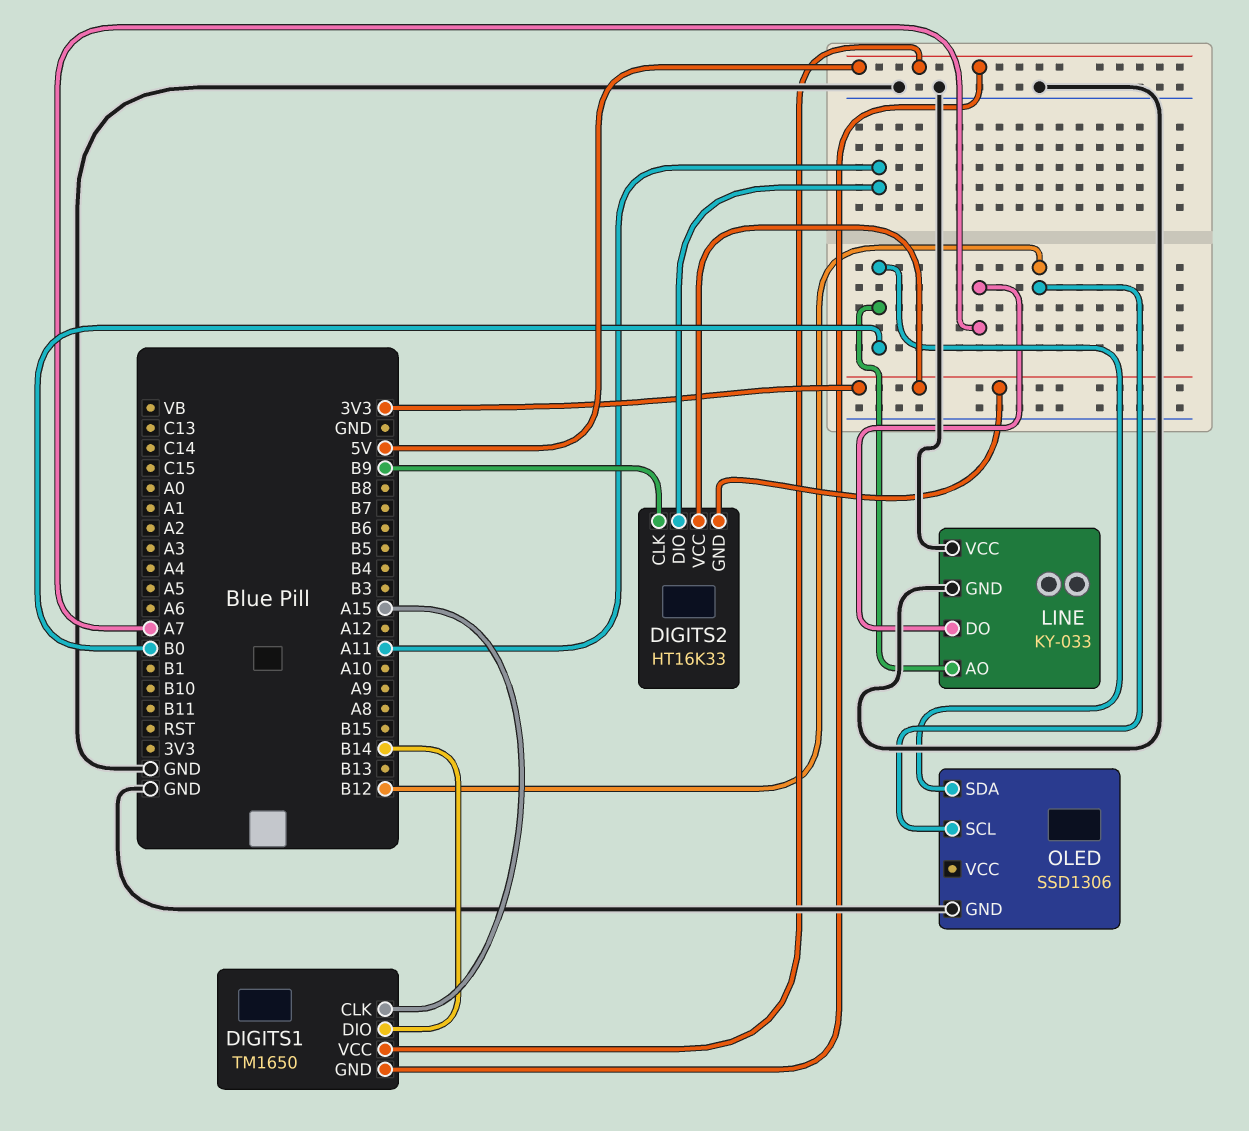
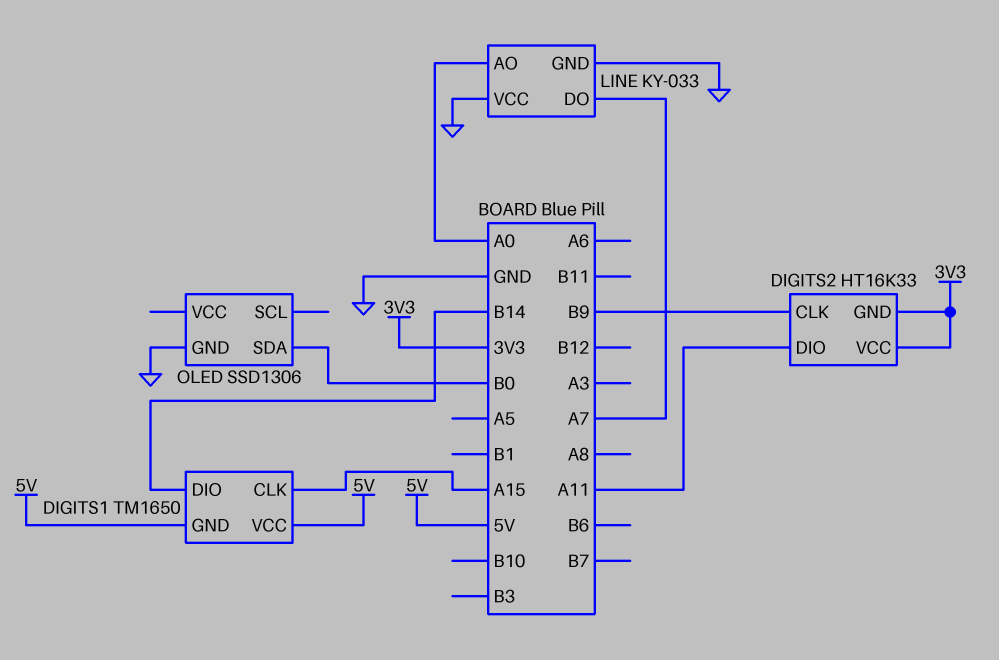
LINE pin AO: B0 -> A0
OLED pin SCL: B12 -> none

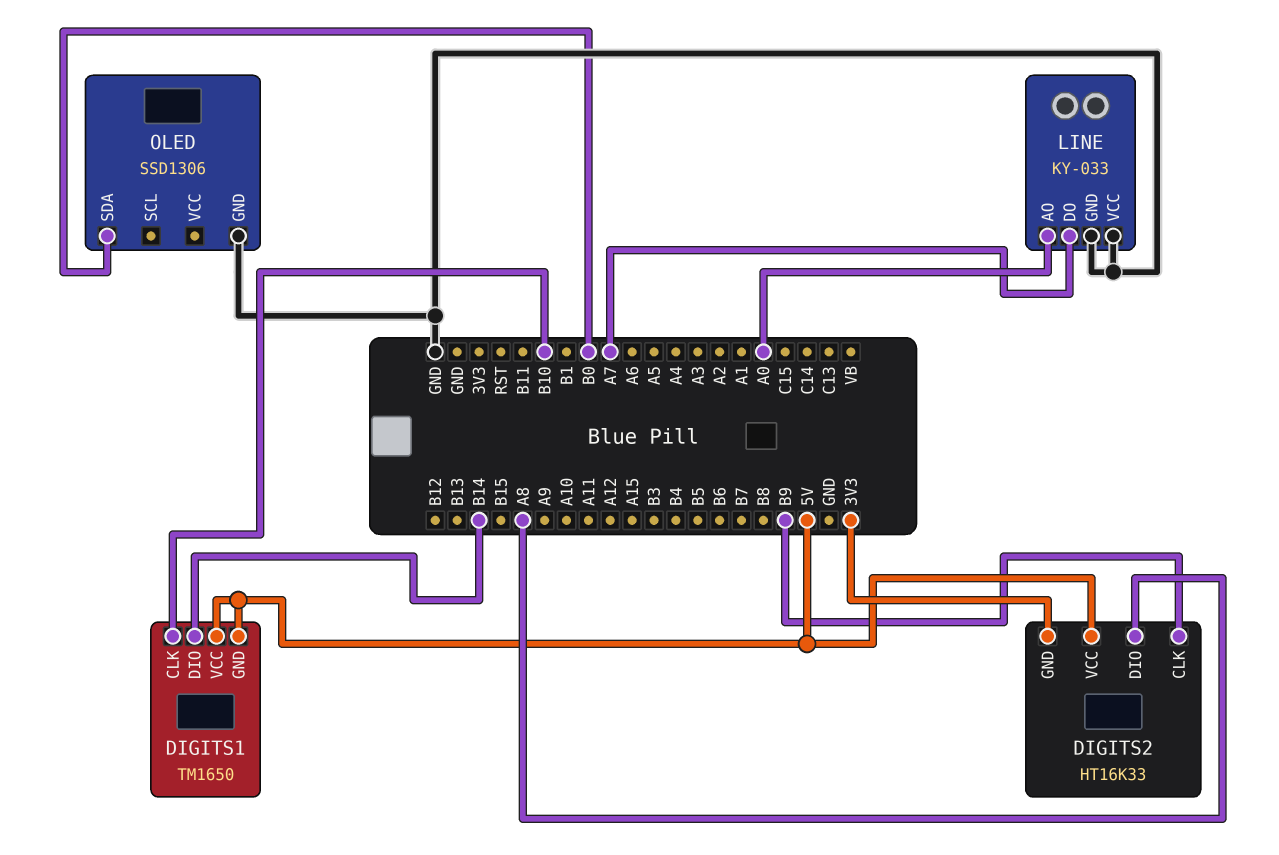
DIGITS1 pin CLK: A15 -> B10
DIGITS2 pin DIO: A11 -> A8
DIGITS2 pin VCC: 3V3 -> 5V

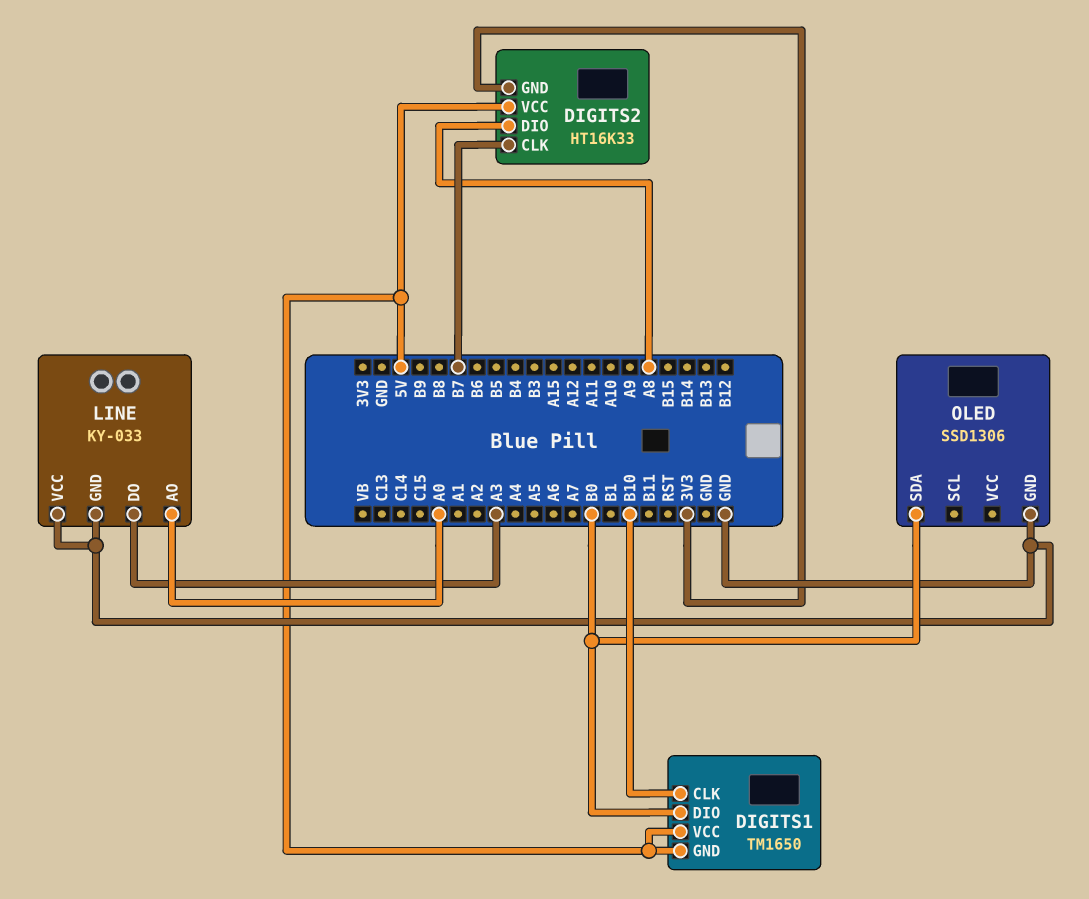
DIGITS1 pin DIO: B14 -> B0
DIGITS2 pin CLK: B9 -> B7
LINE pin DO: A7 -> A3

